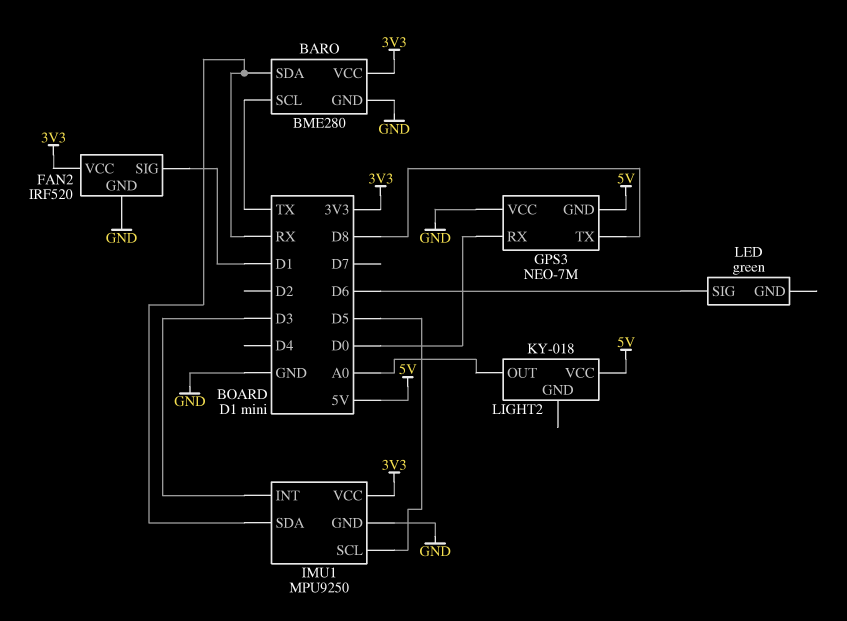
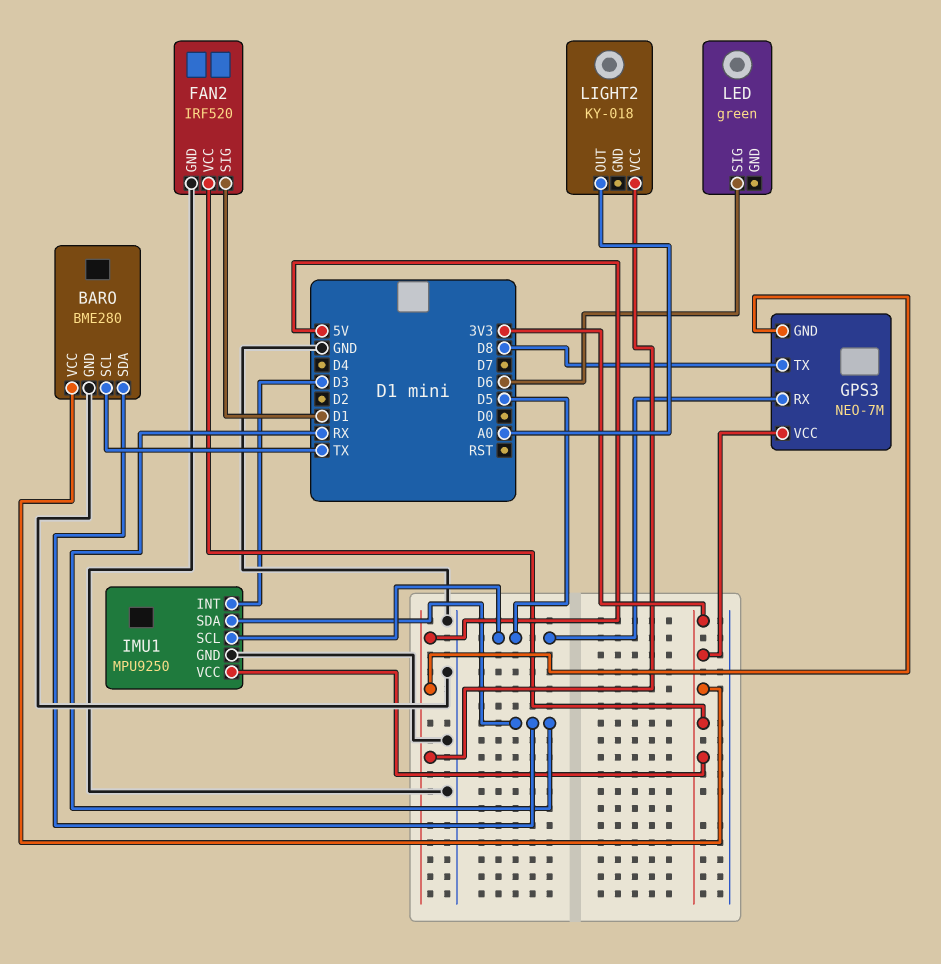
GPS3 pin RX: D0 -> D5
GPS3 pin VCC: GND -> 3V3

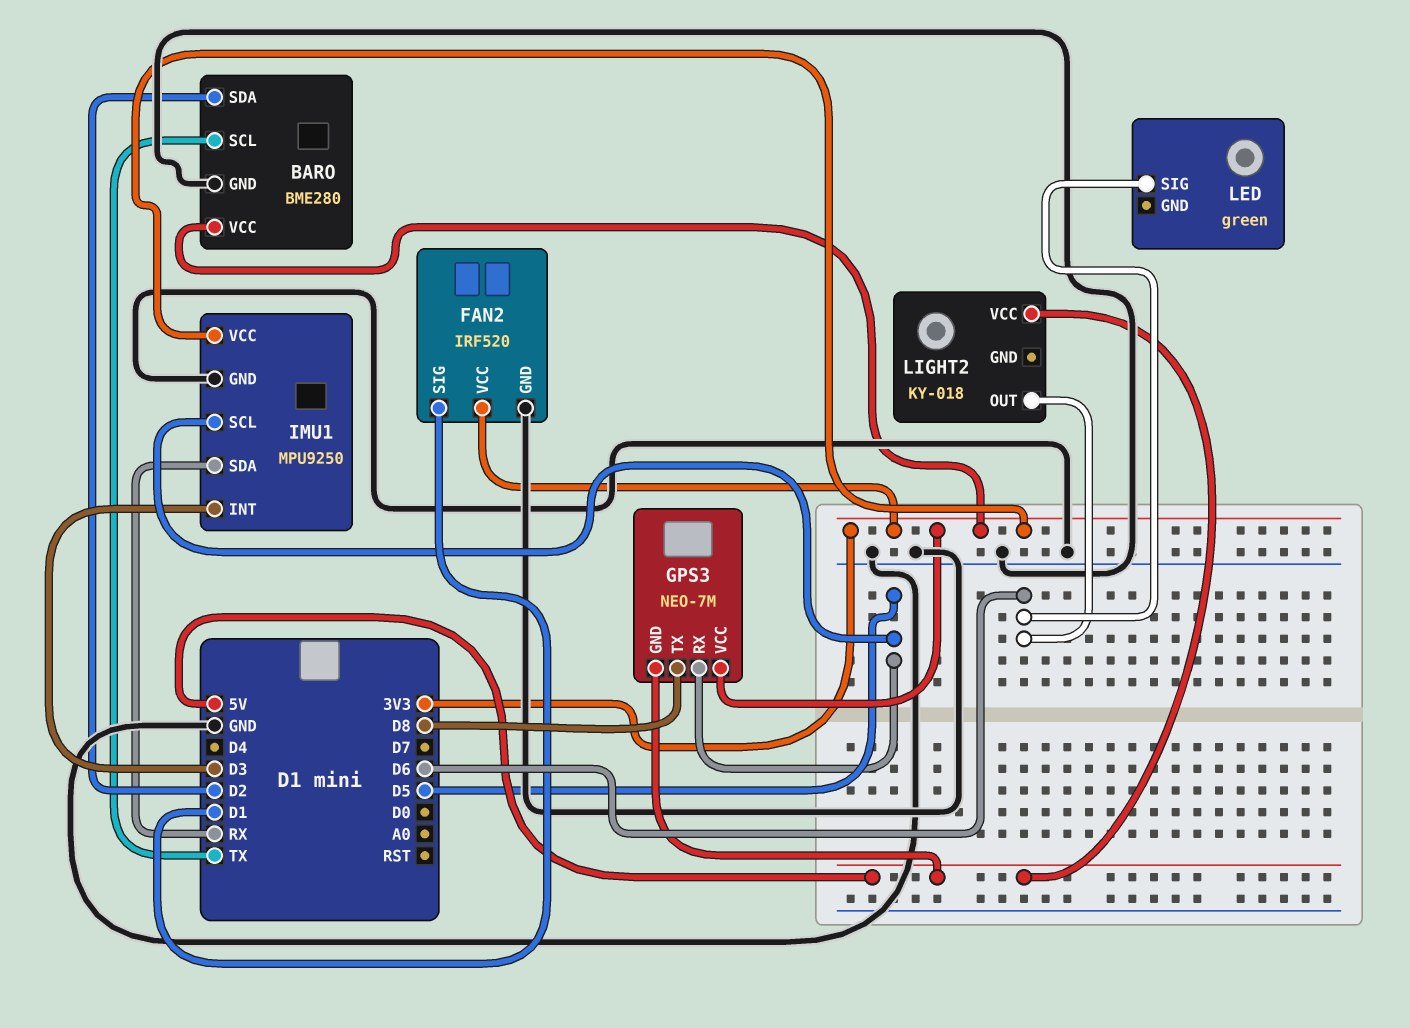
BARO pin SDA: RX -> D2
LIGHT2 pin OUT: A0 -> D6

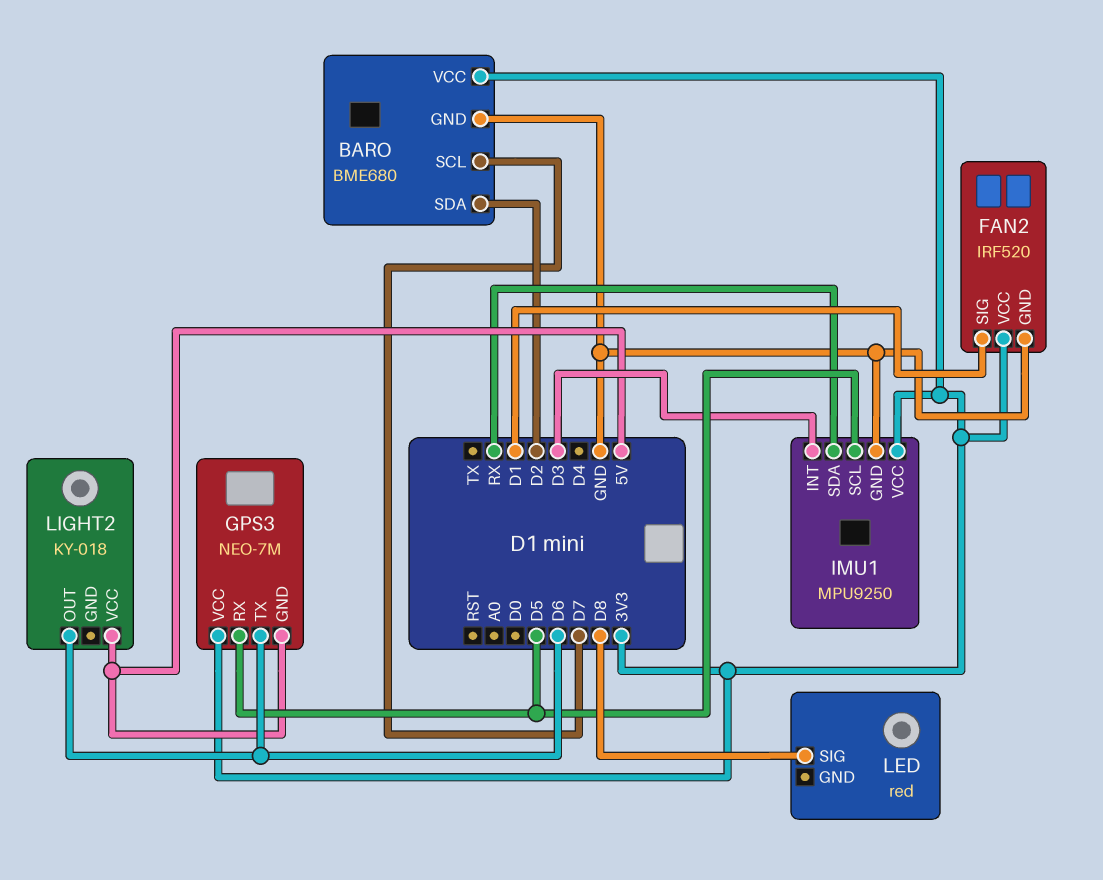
BARO: BME280 -> BME680
BARO pin SCL: TX -> D7
GPS3 pin TX: D8 -> D6
LED: green -> red
LED pin SIG: D6 -> D8

